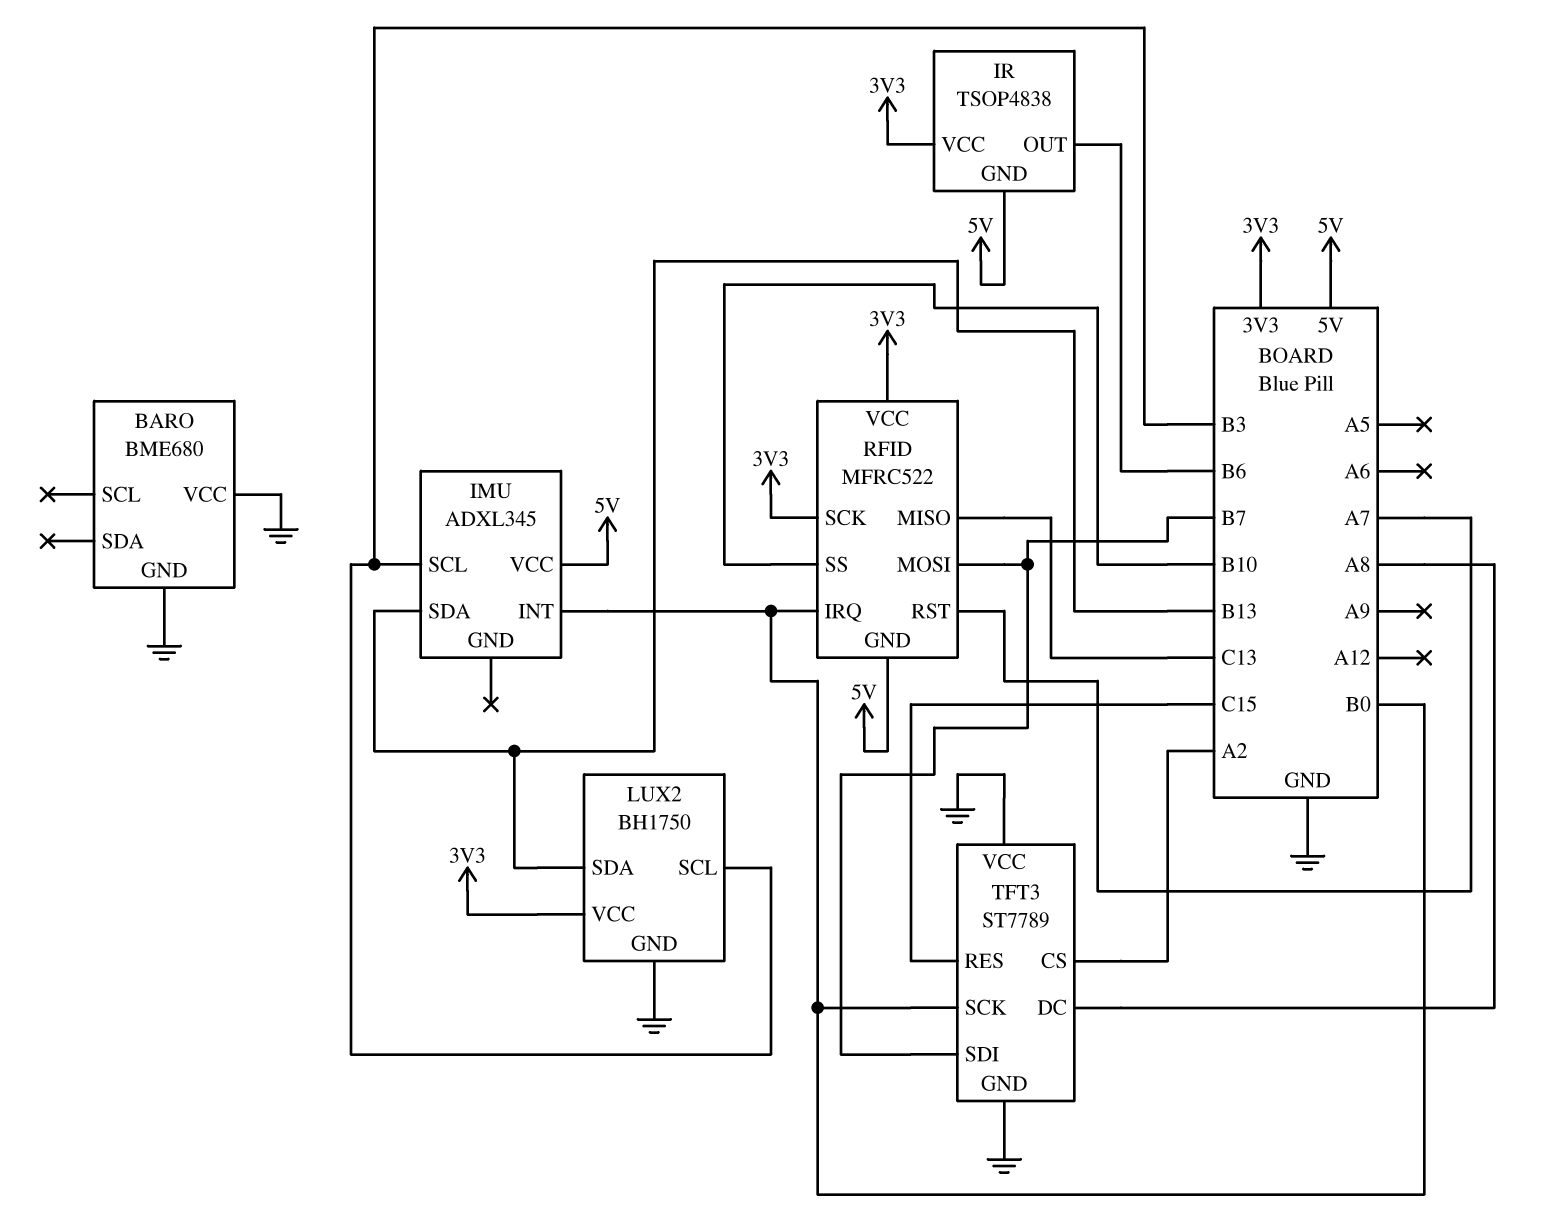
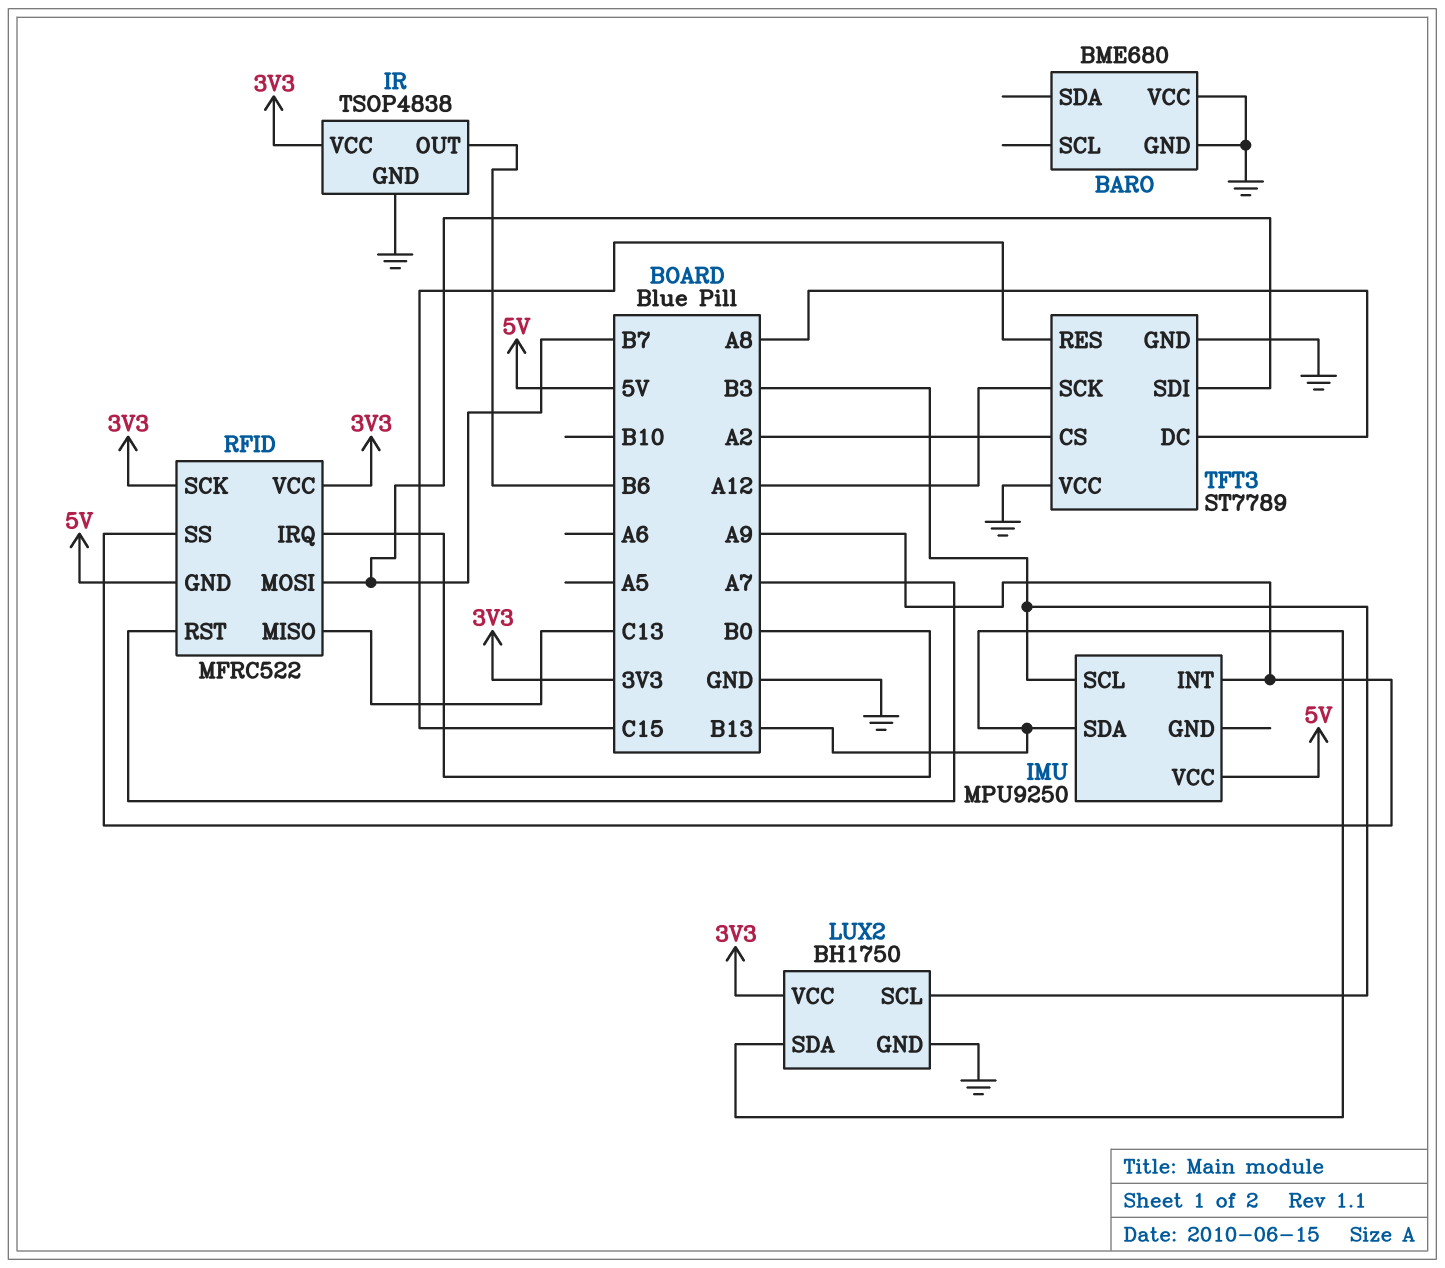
IMU: ADXL345 -> MPU9250
IMU pin INT: B0 -> A9
IR pin GND: 5V -> GND
RFID pin SS: B10 -> A9
TFT3 pin SCK: B0 -> A12

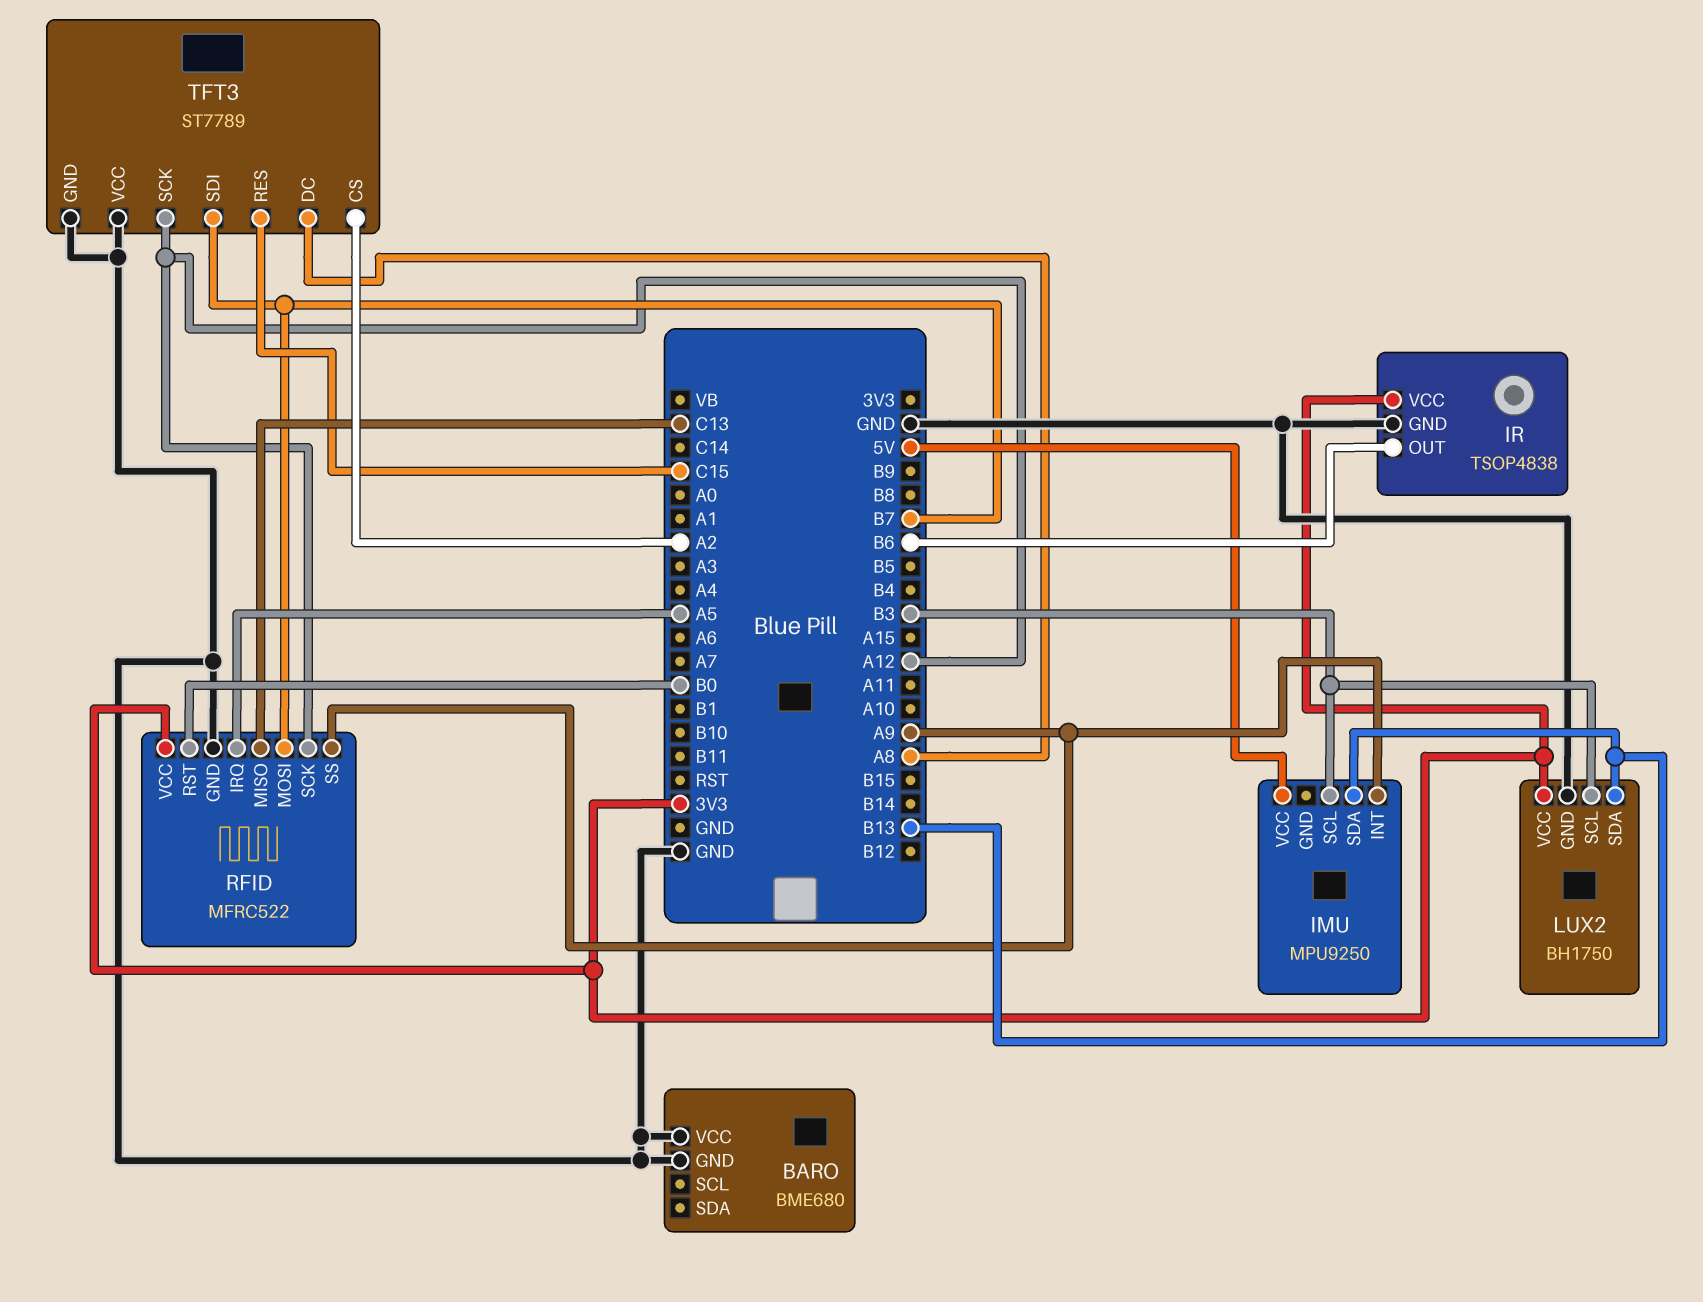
RFID pin GND: 5V -> GND
RFID pin IRQ: B0 -> A5
RFID pin RST: A7 -> B0
RFID pin SCK: 3V3 -> A12

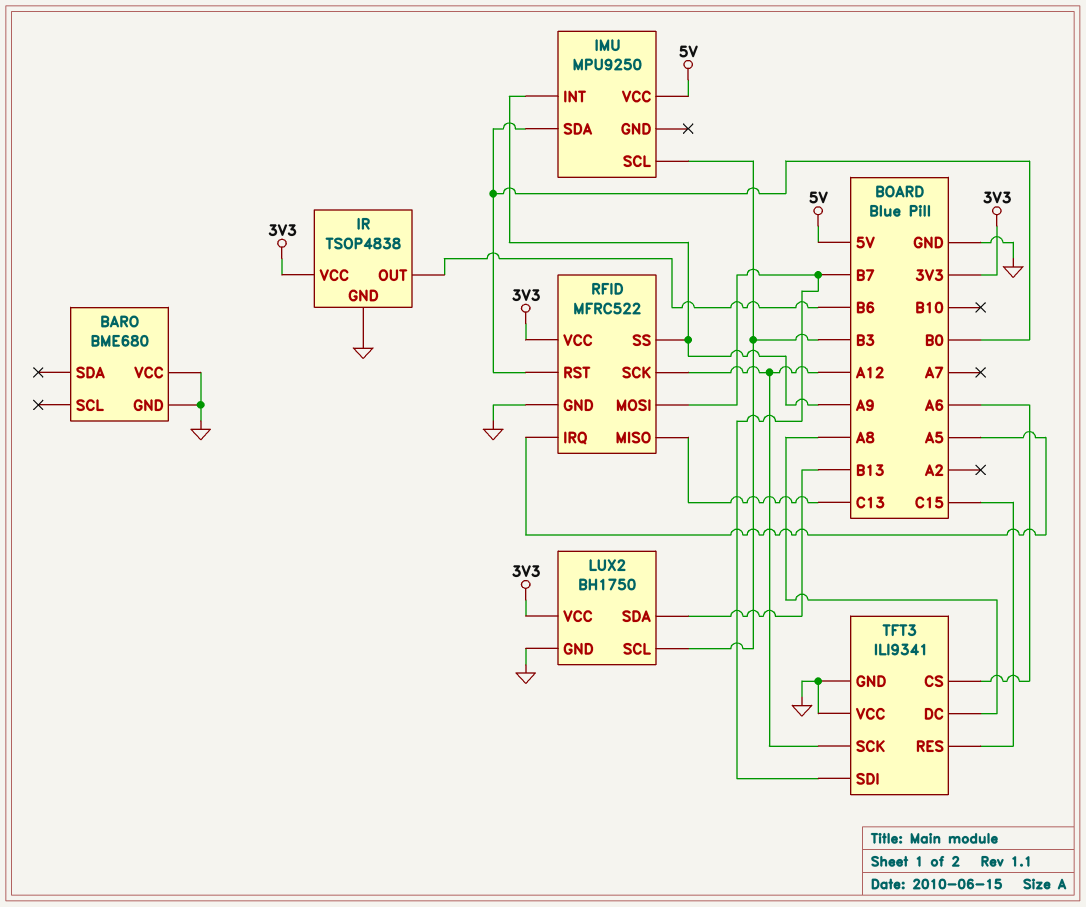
IMU pin SDA: B13 -> B0
TFT3: ST7789 -> ILI9341
TFT3 pin CS: A2 -> A6

